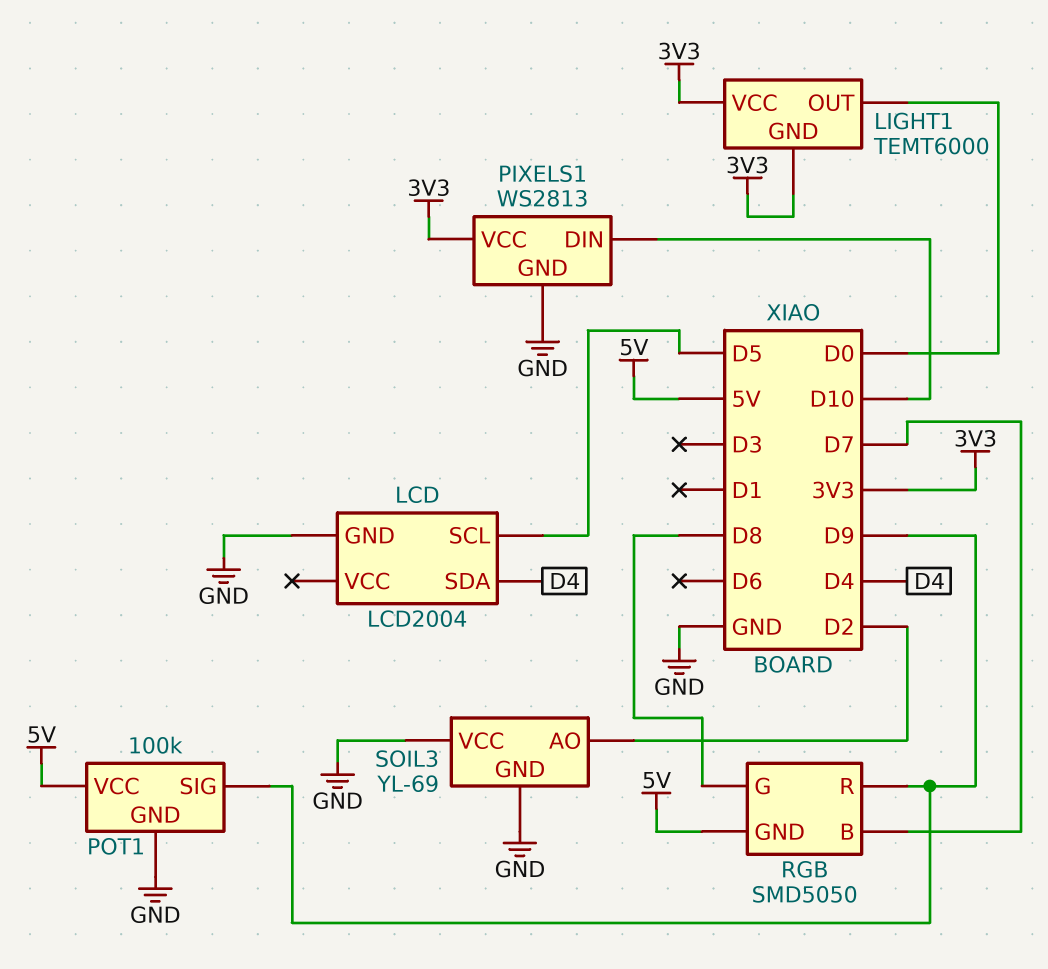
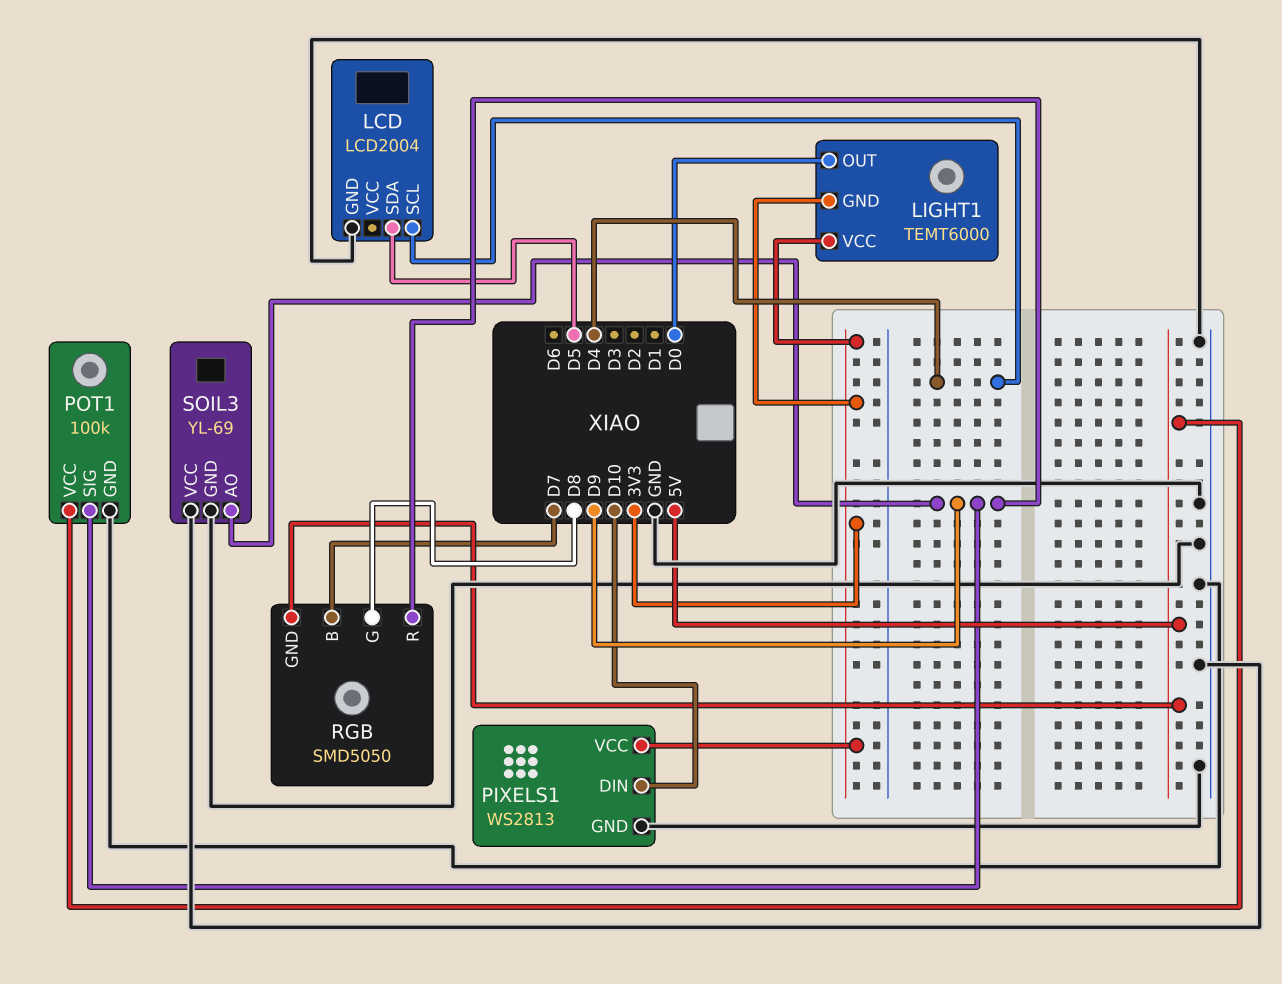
LCD pin SCL: D5 -> D4
LCD pin SDA: D4 -> D5
SOIL3 pin AO: D2 -> D9

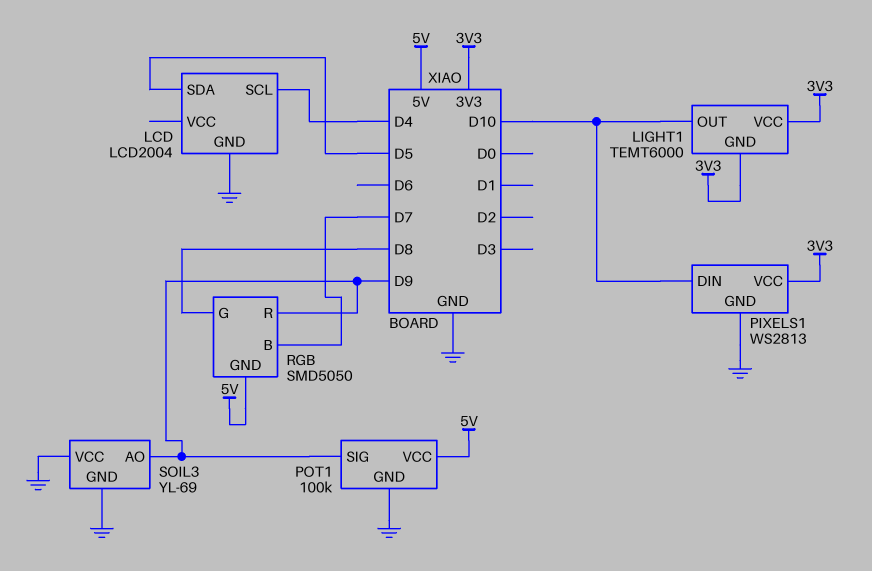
LIGHT1 pin OUT: D0 -> D10

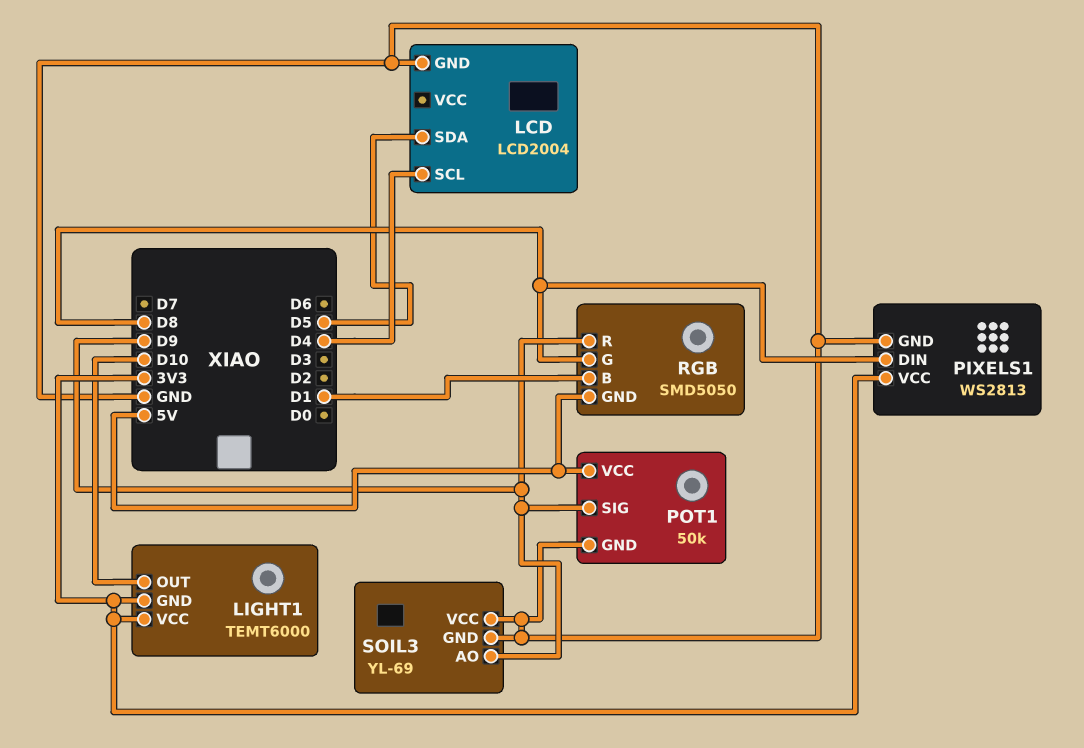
PIXELS1 pin DIN: D10 -> D8
POT1: 100k -> 50k
RGB pin B: D7 -> D1

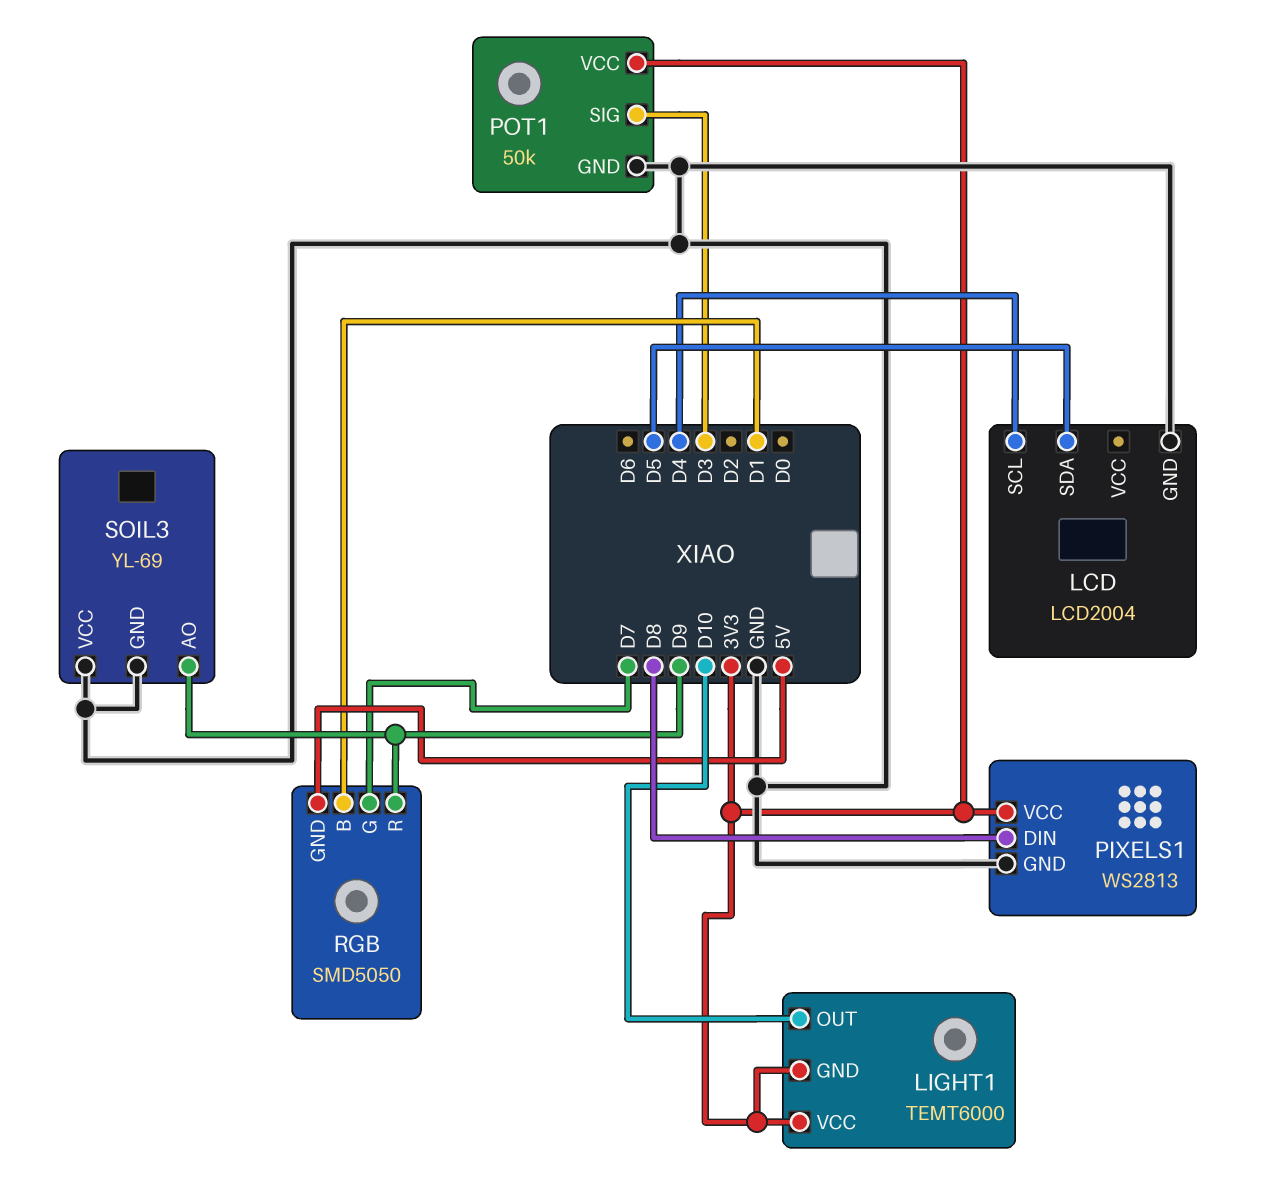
POT1 pin SIG: D9 -> D3
POT1 pin VCC: 5V -> 3V3
RGB pin G: D8 -> D7

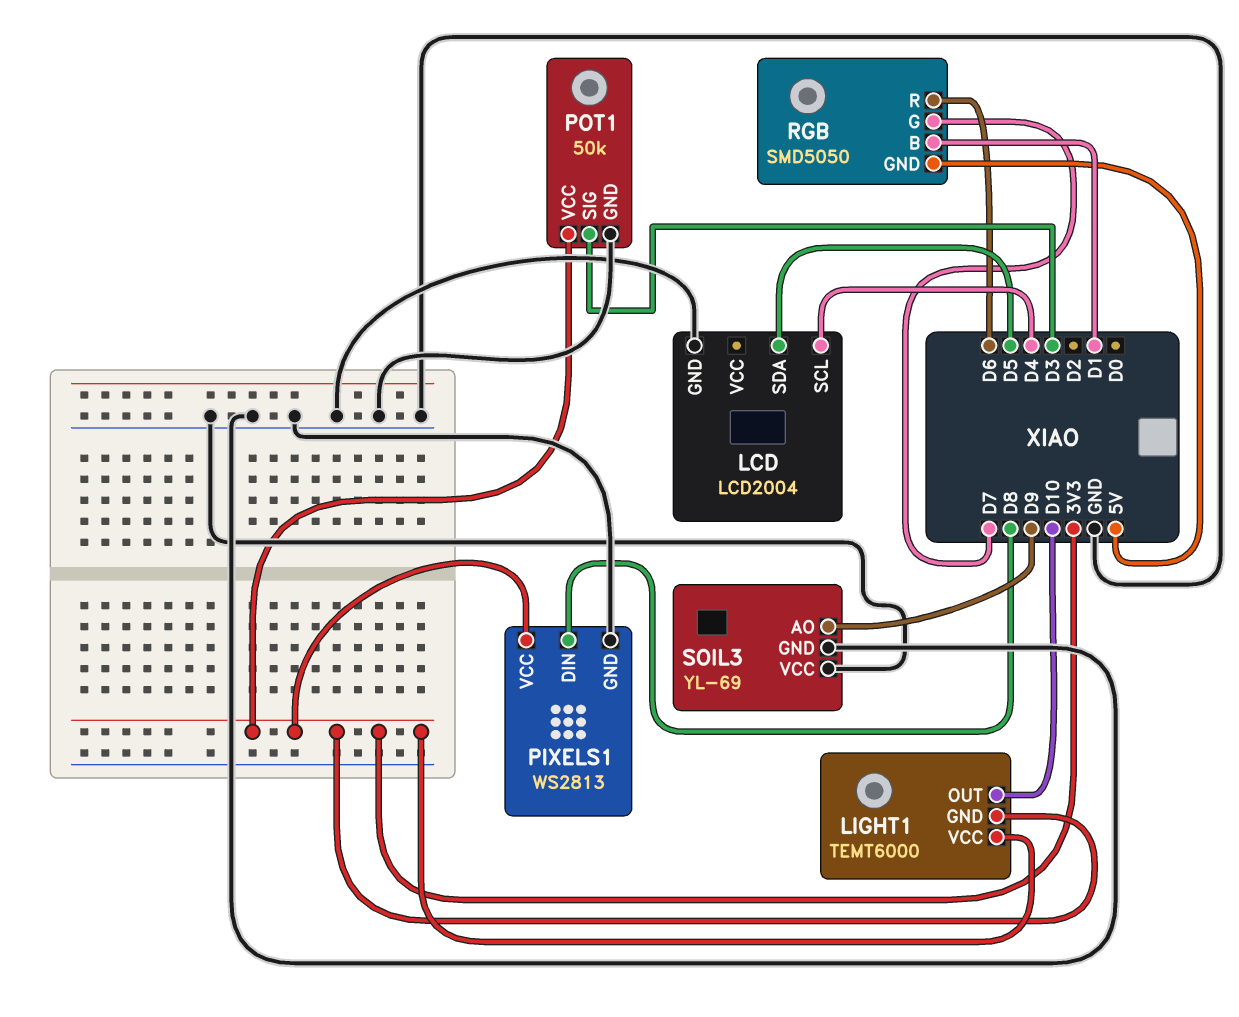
RGB pin R: D9 -> D6

